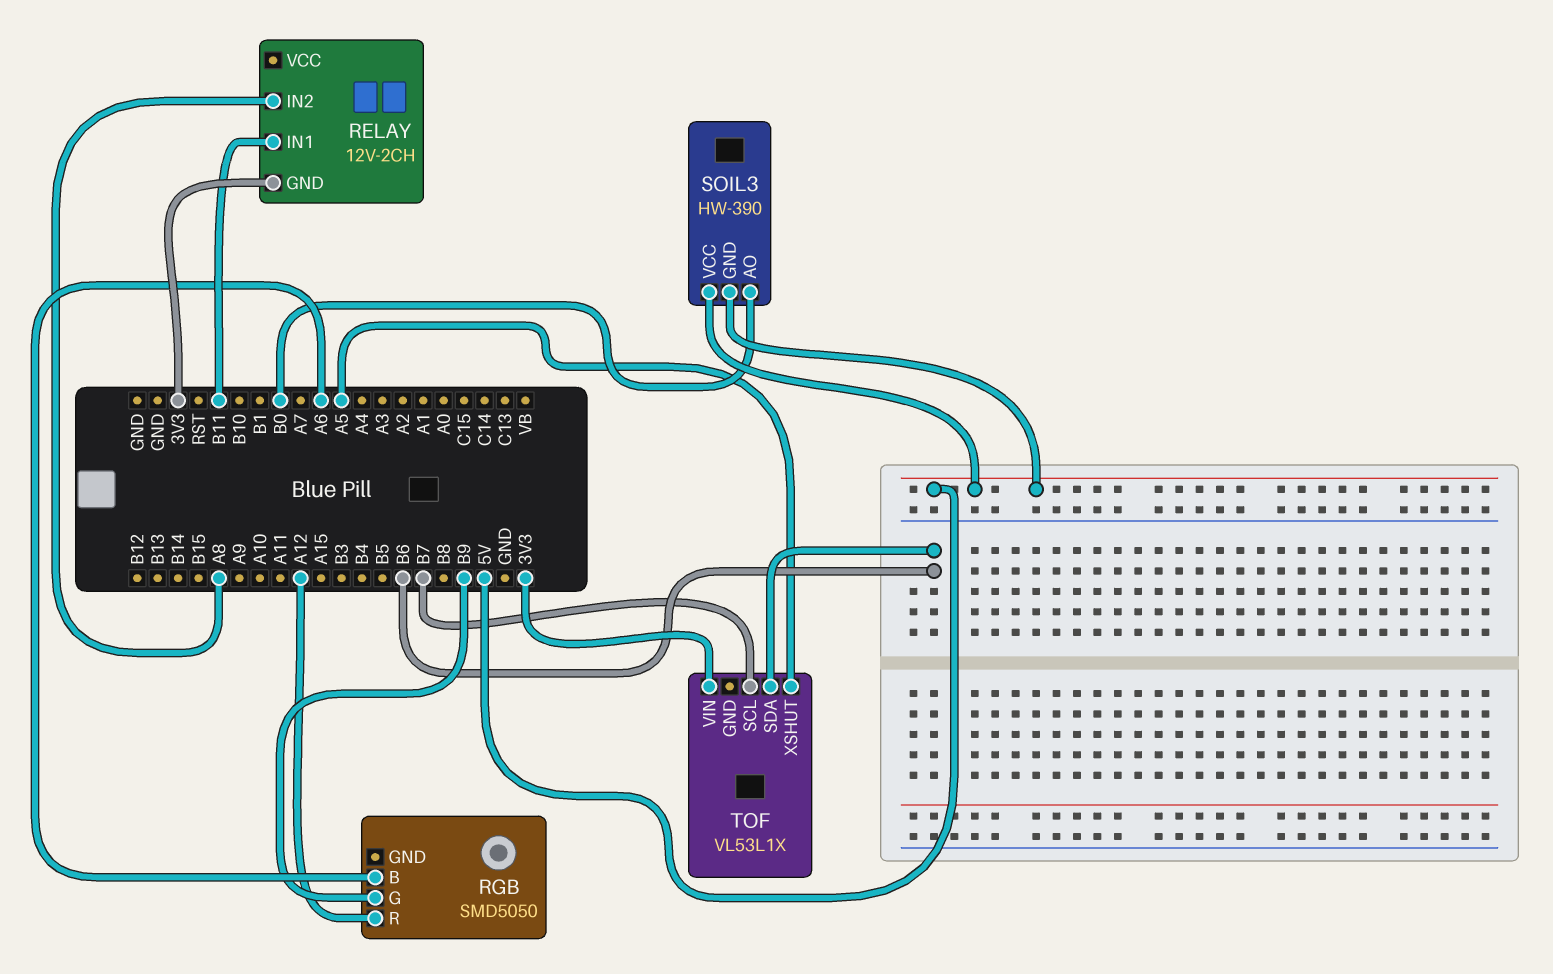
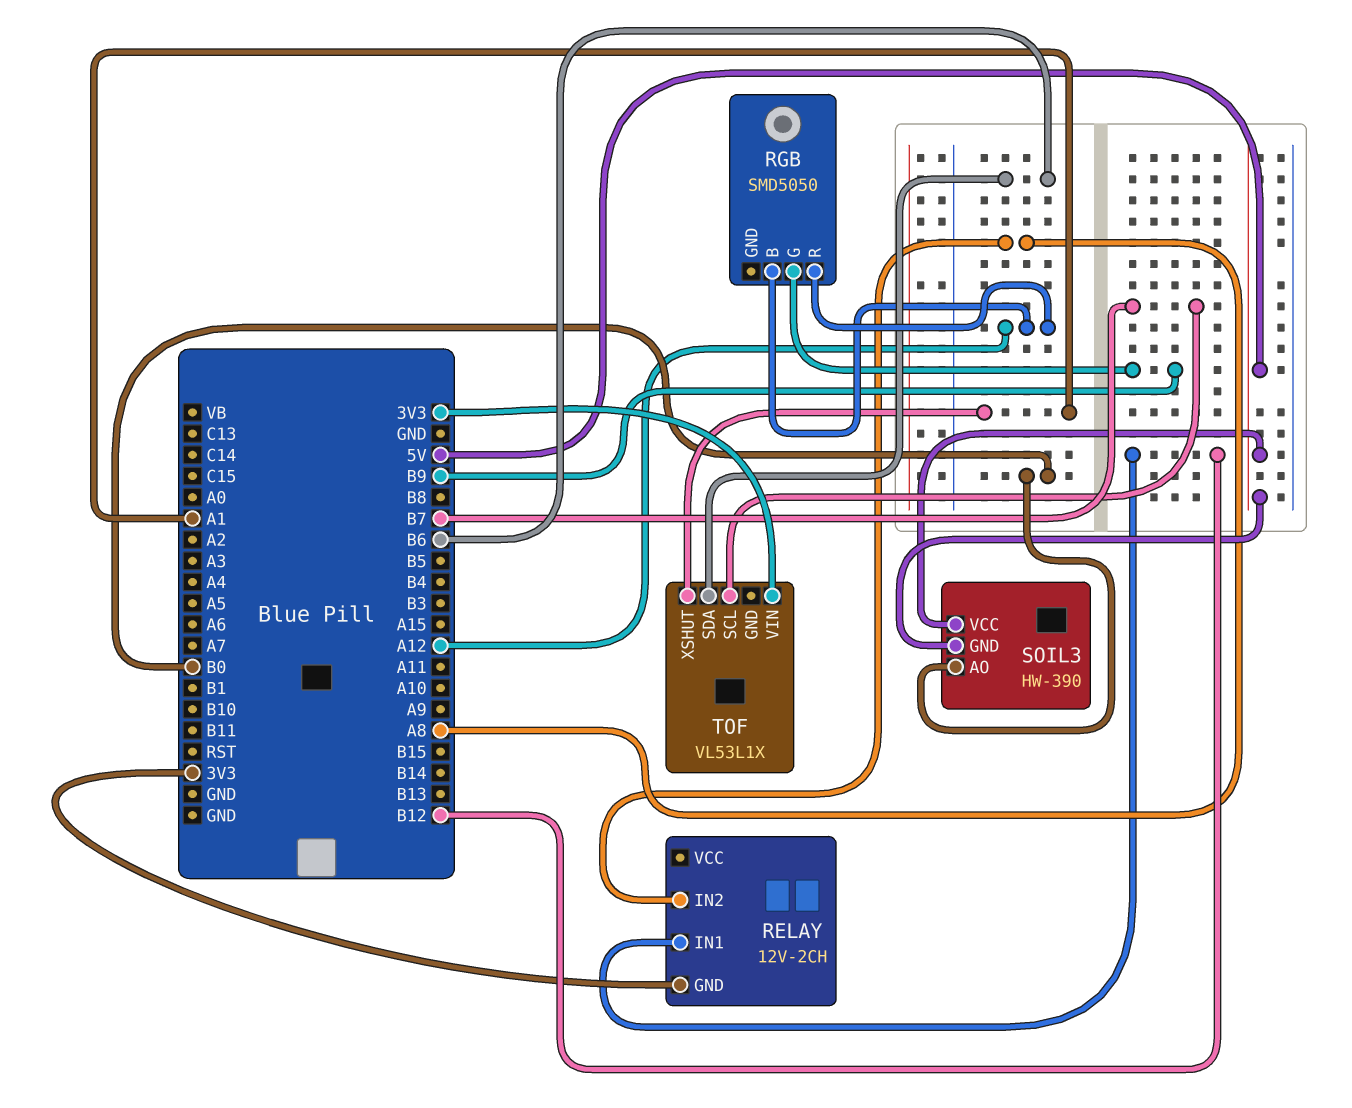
RELAY pin IN1: B11 -> B12
RGB pin B: A6 -> A12
TOF pin XSHUT: A5 -> A1

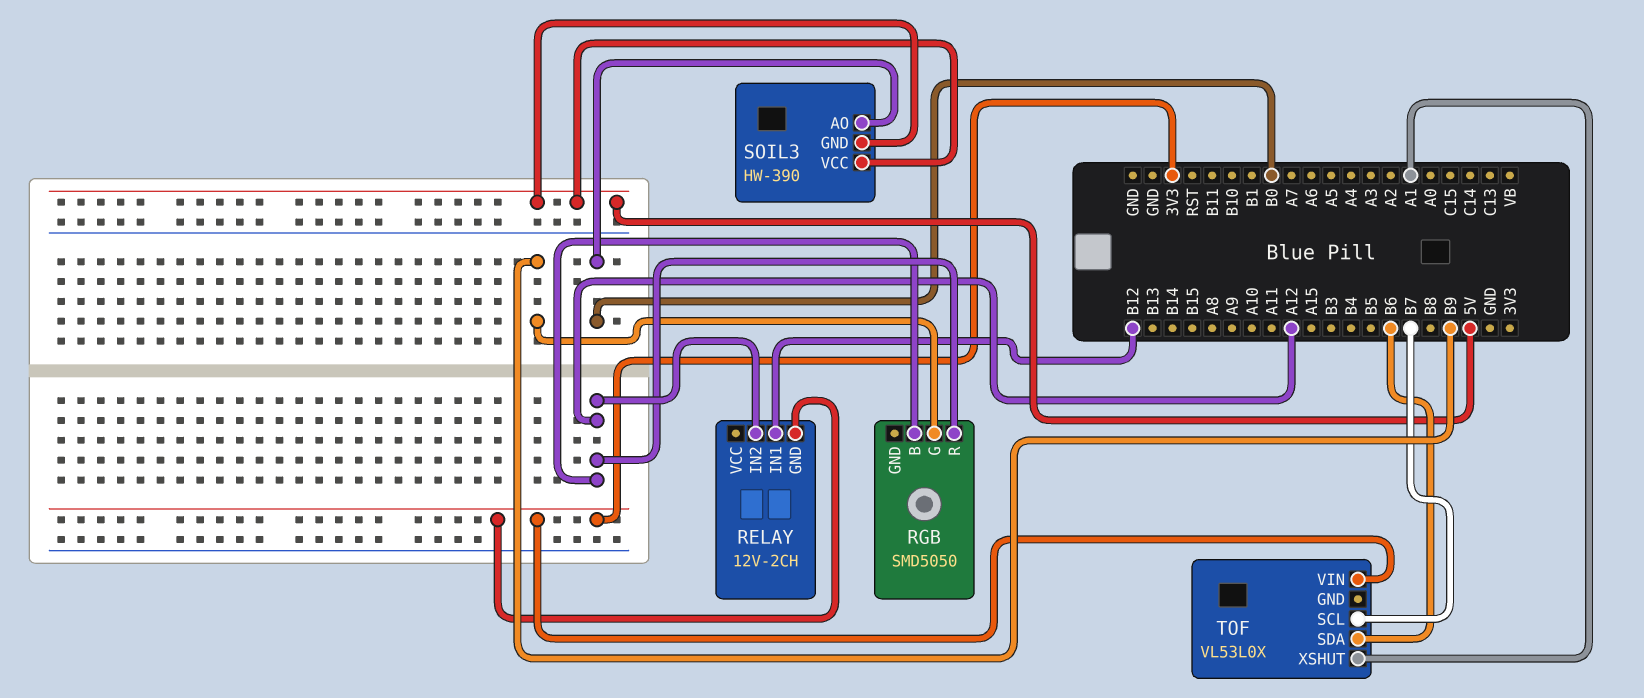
RELAY pin IN2: A8 -> A12
TOF: VL53L1X -> VL53L0X

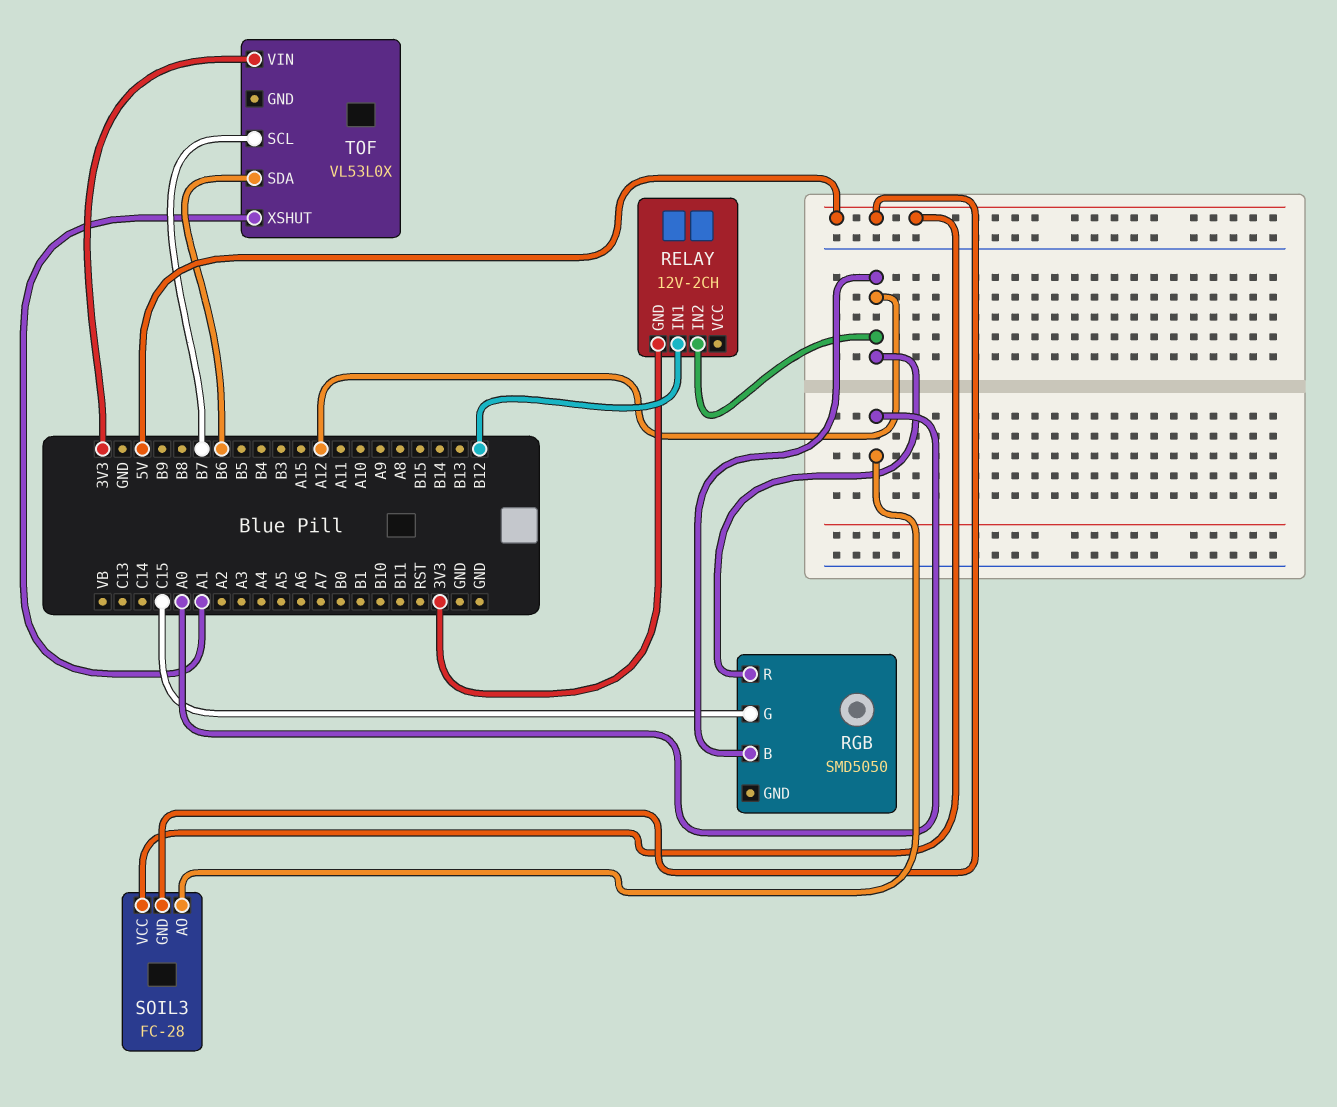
RGB pin G: B9 -> C15
SOIL3: HW-390 -> FC-28
SOIL3 pin AO: B0 -> A0

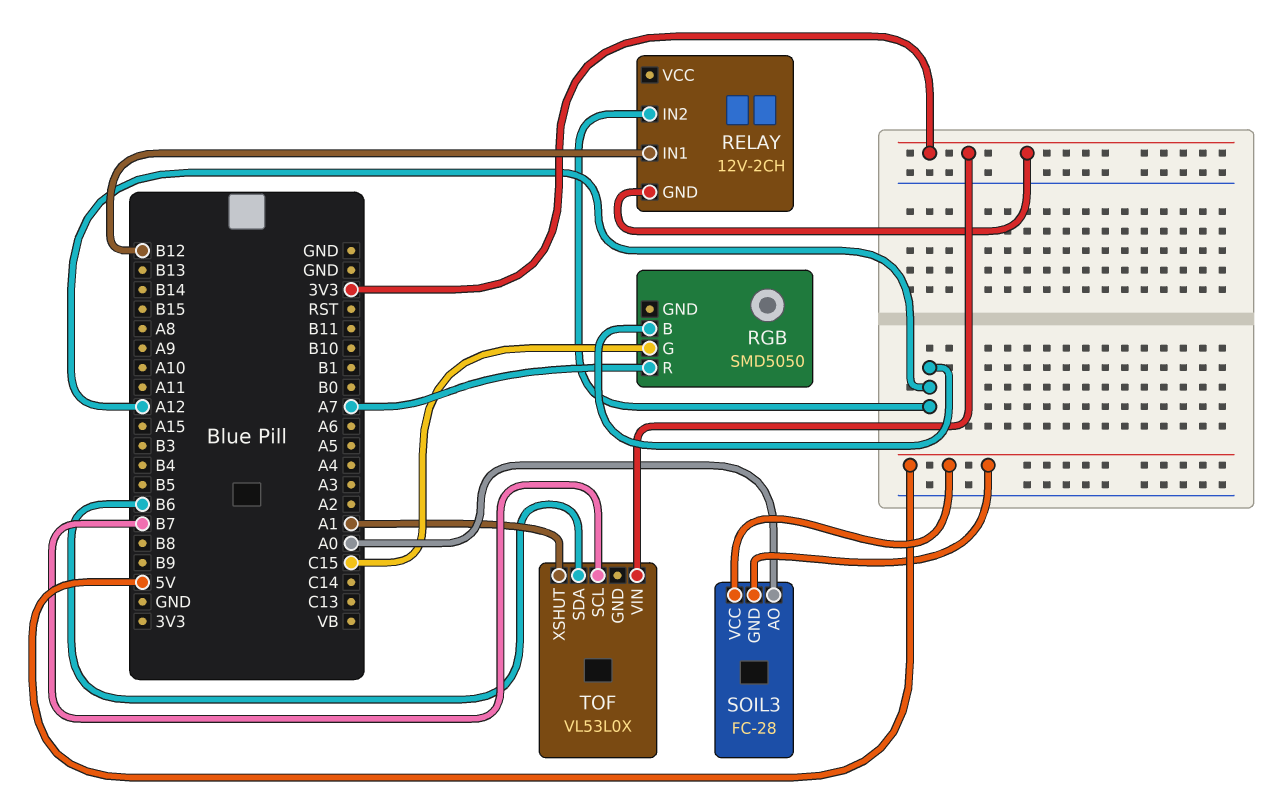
RGB pin R: A12 -> A7

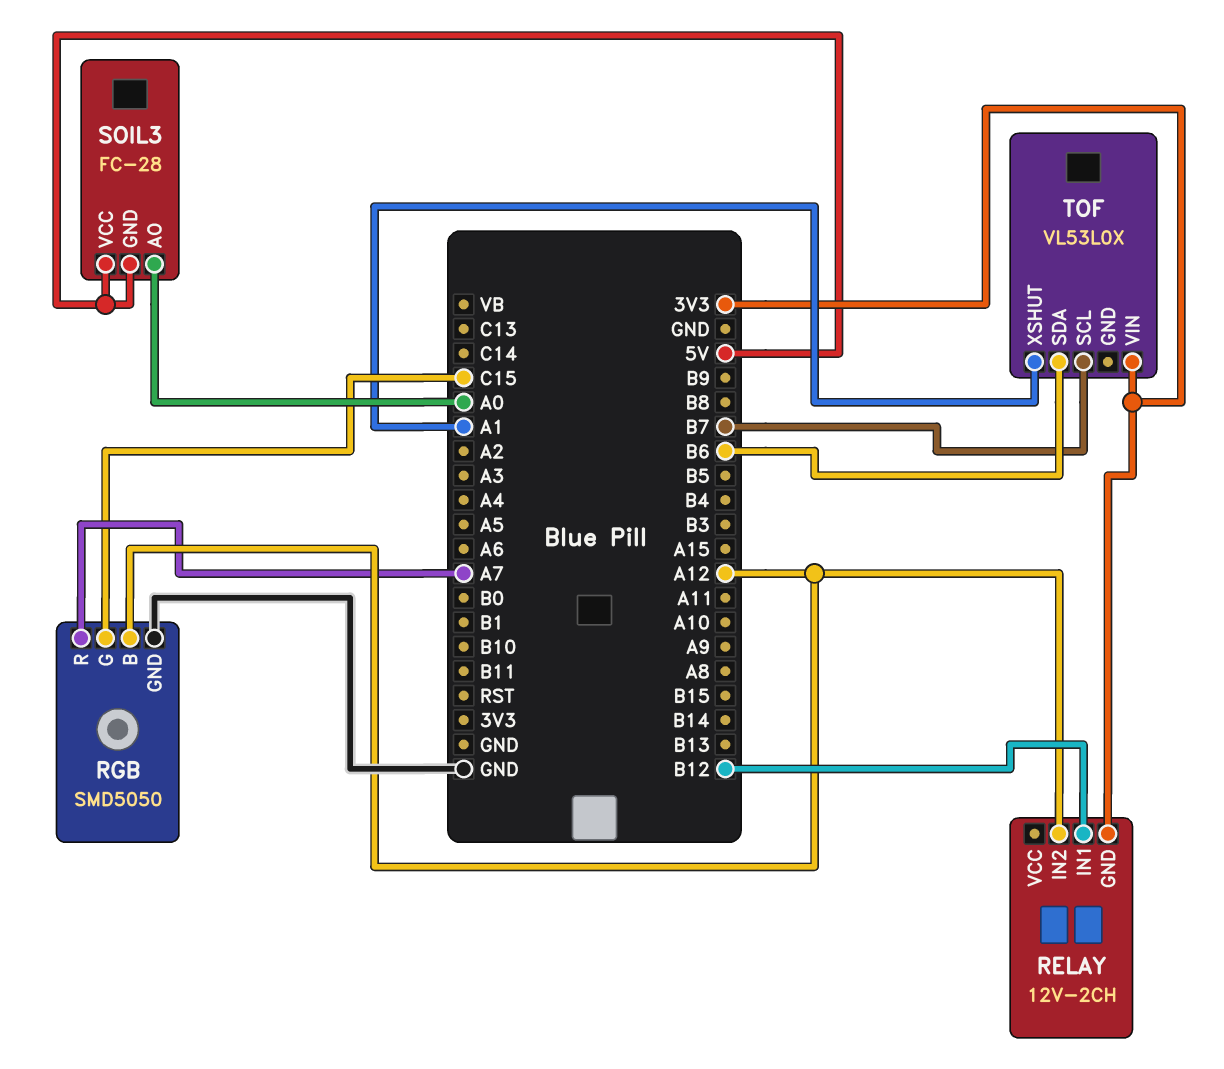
RGB pin GND: none -> GND

